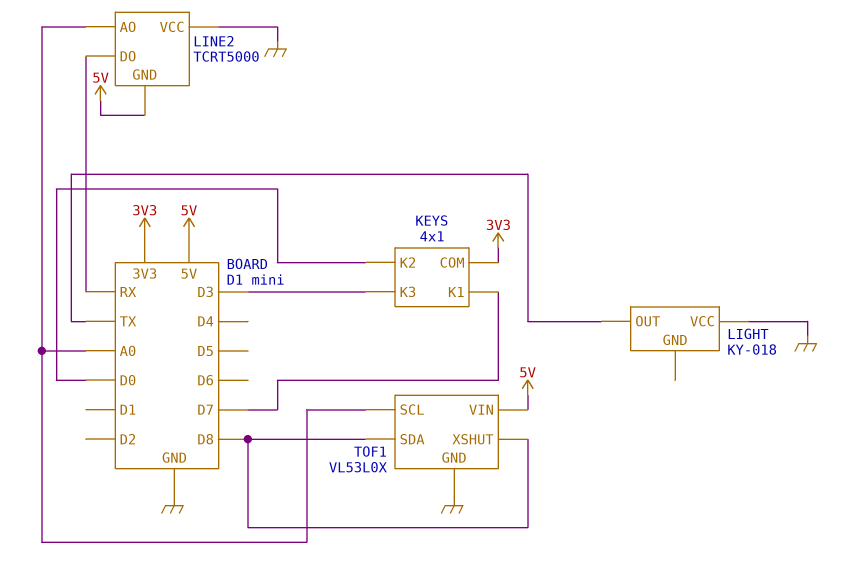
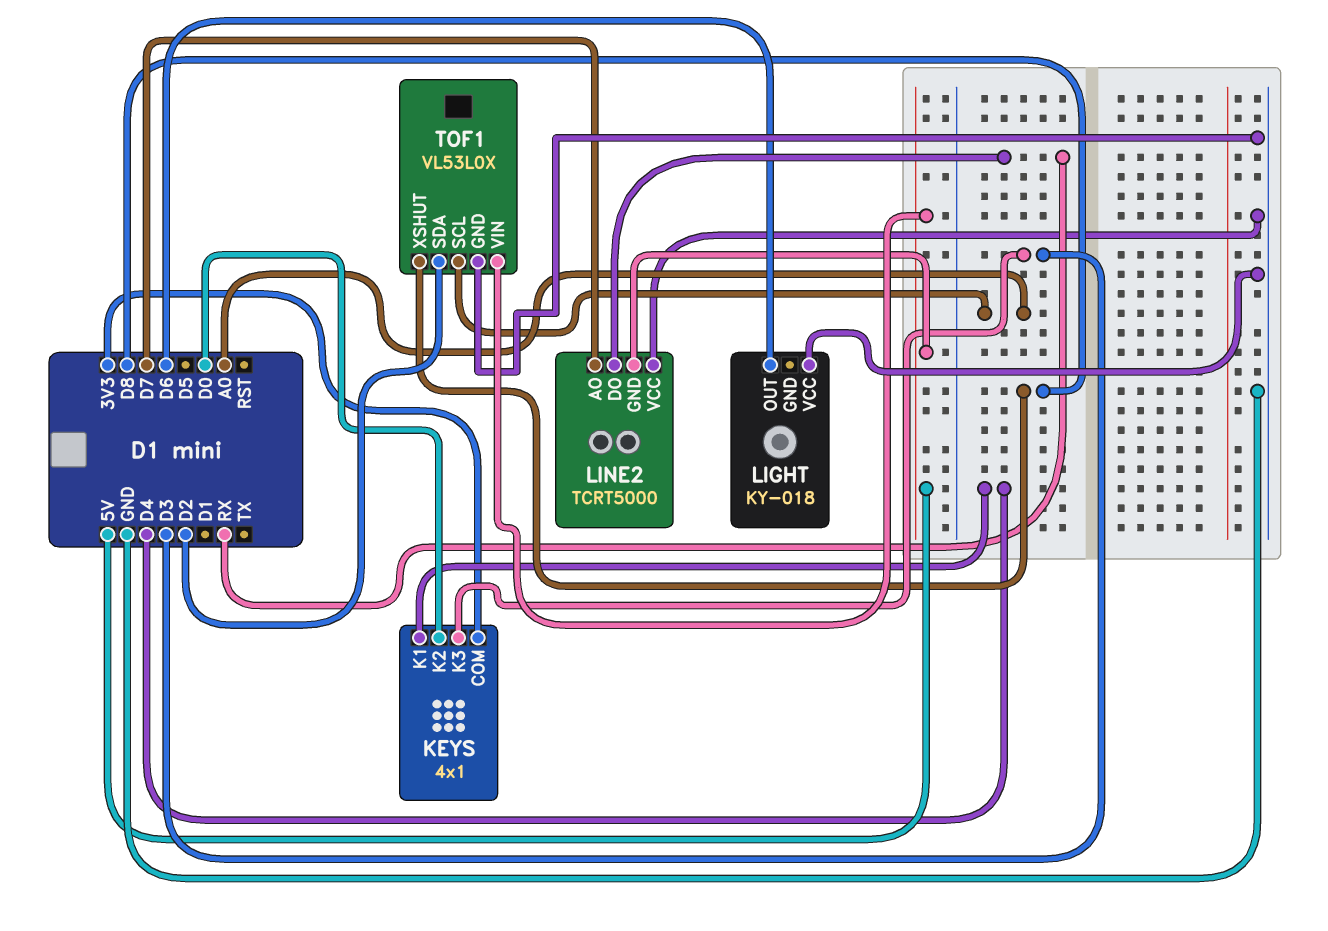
KEYS pin K1: D7 -> D4
LIGHT pin OUT: TX -> D6
LINE2 pin AO: A0 -> D7
TOF1 pin SDA: D8 -> D2

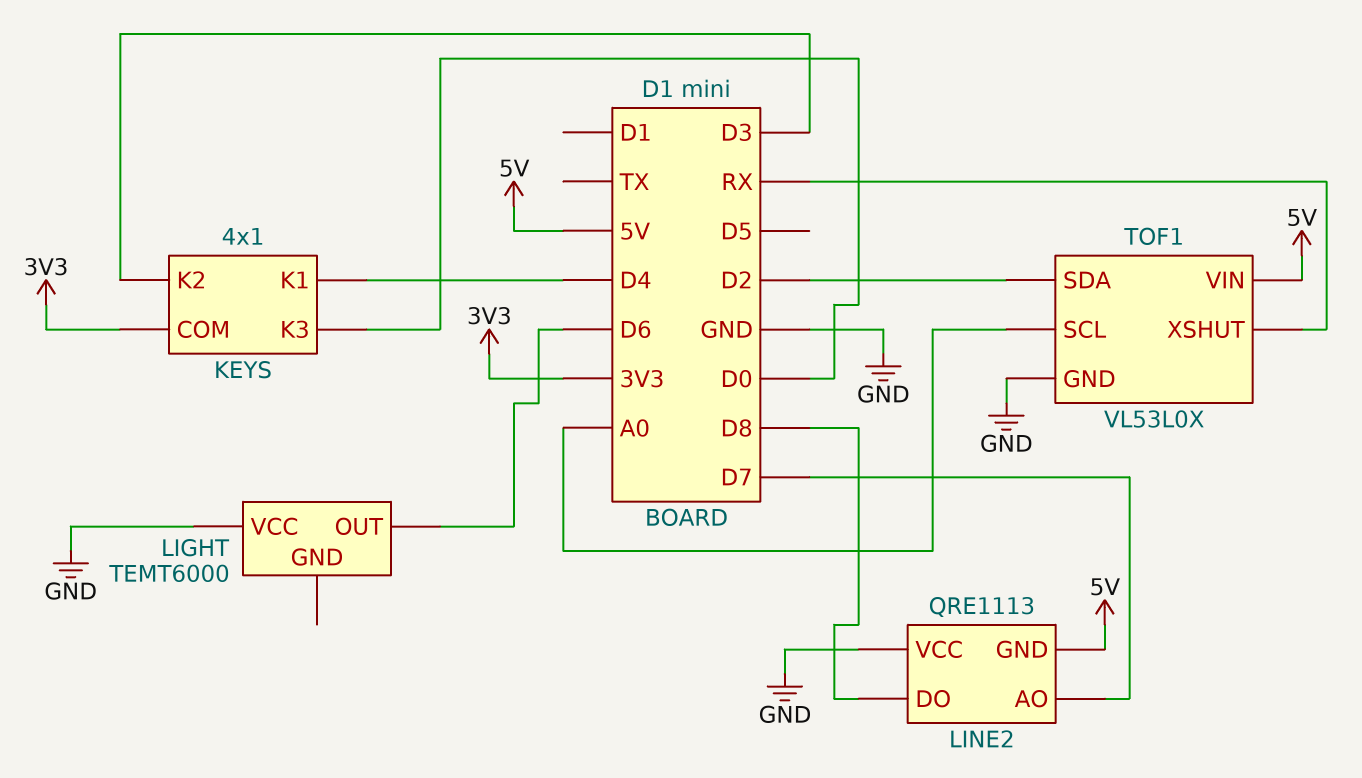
KEYS pin K2: D0 -> D3
KEYS pin K3: D3 -> D0
LIGHT: KY-018 -> TEMT6000
LINE2: TCRT5000 -> QRE1113
LINE2 pin DO: RX -> D8
TOF1 pin XSHUT: D8 -> RX

